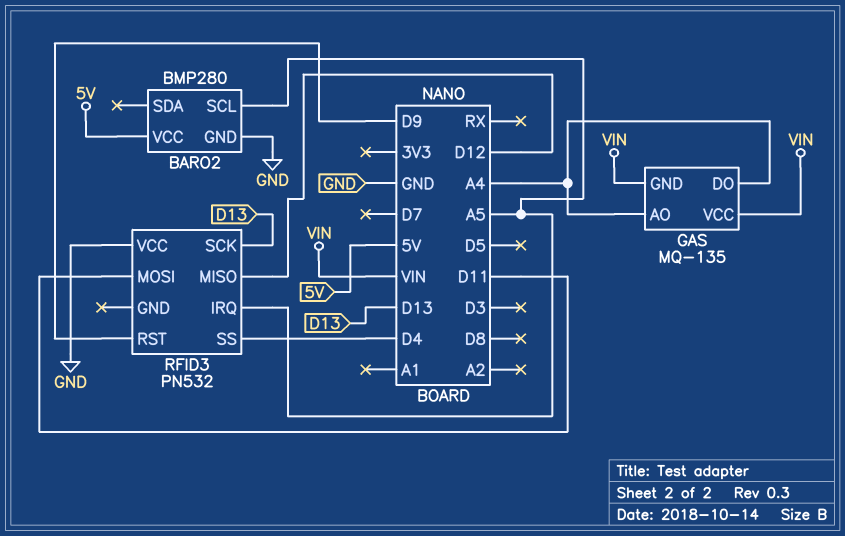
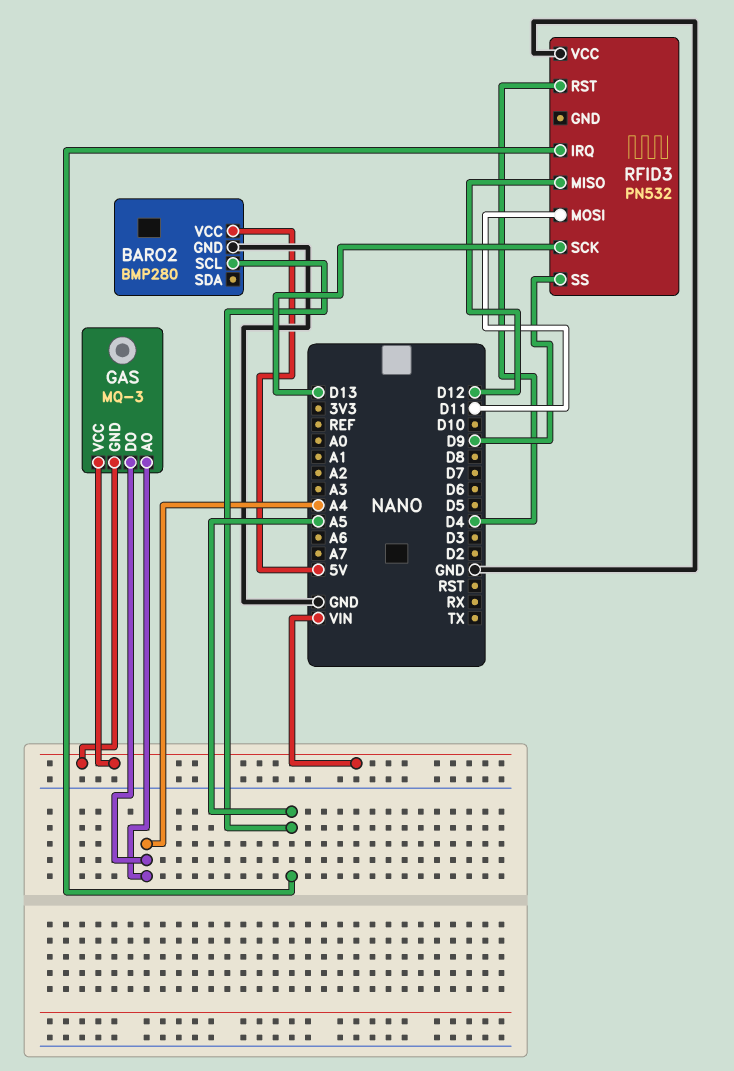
GAS: MQ-135 -> MQ-3
RFID3 pin RST: D9 -> D4
RFID3 pin SS: D4 -> D9

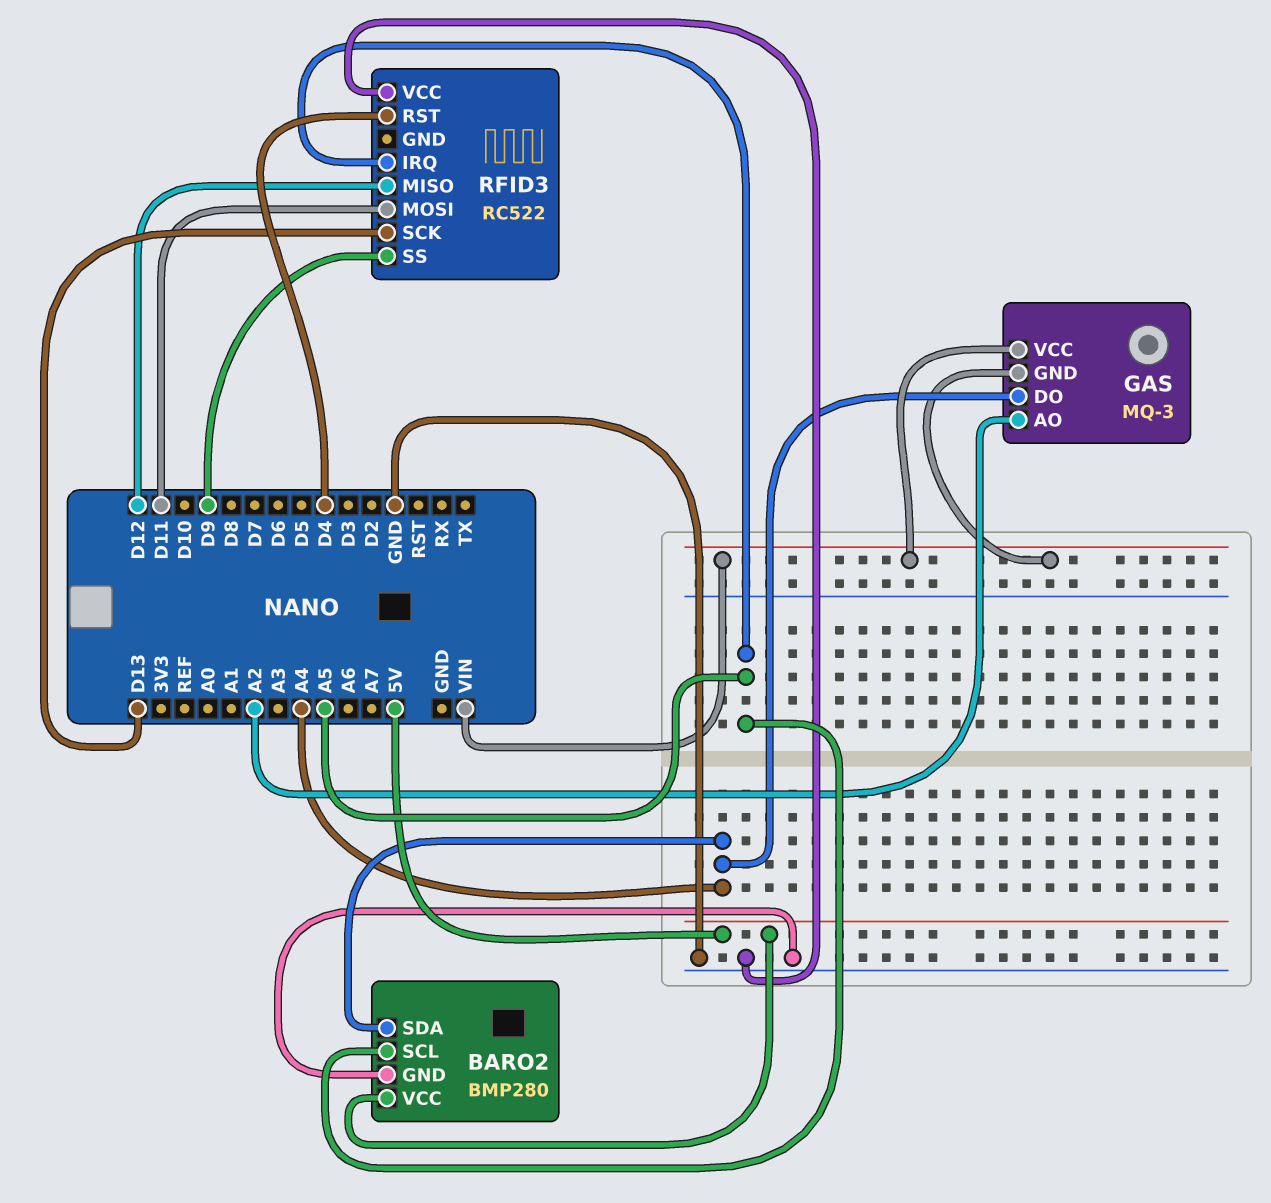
BARO2 pin SDA: none -> A4
GAS pin AO: A4 -> A2
RFID3: PN532 -> RC522

